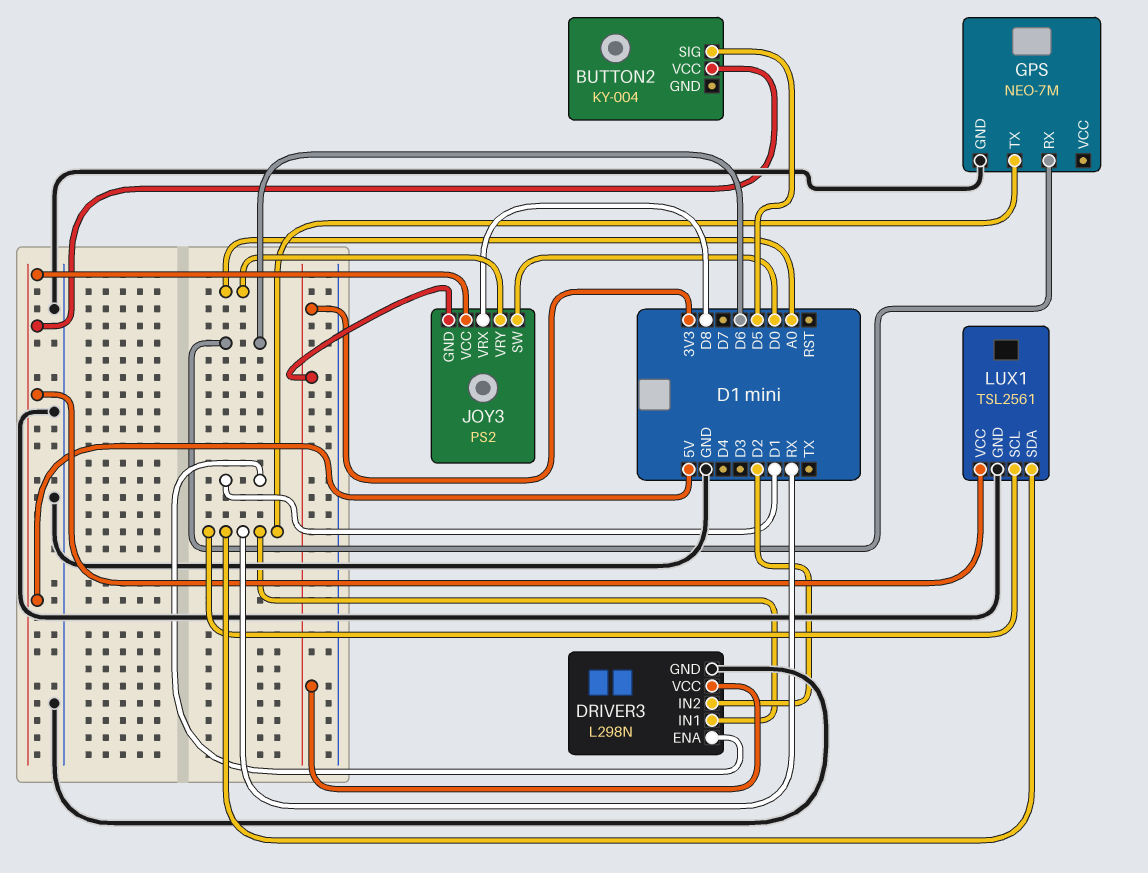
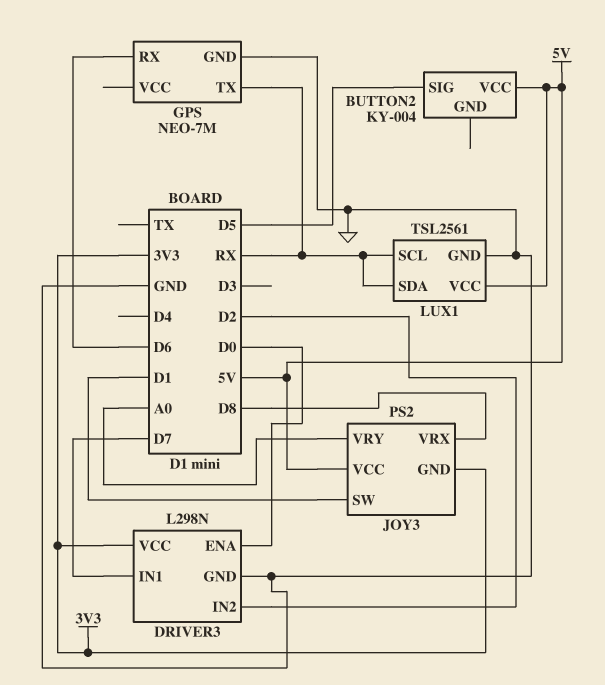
DRIVER3 pin ENA: D1 -> D0
DRIVER3 pin IN1: RX -> D7
JOY3 pin SW: D0 -> D1

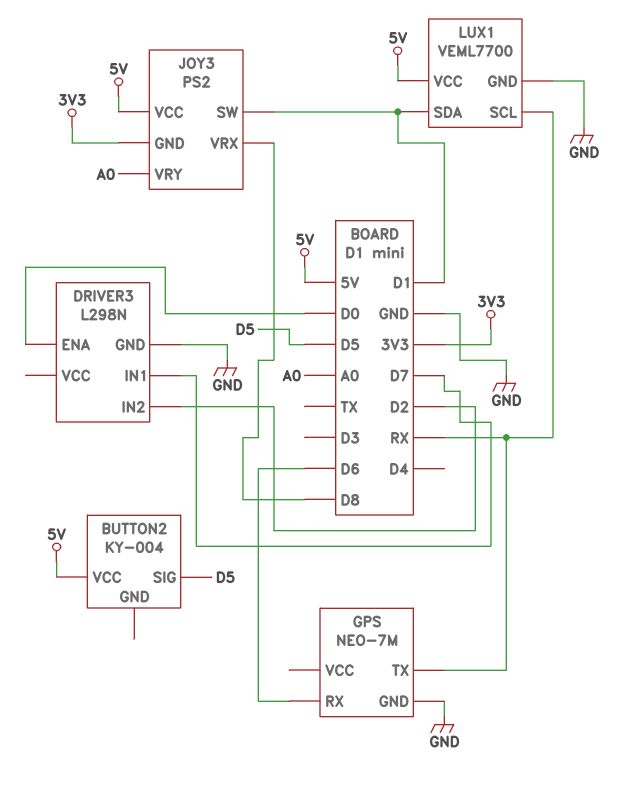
DRIVER3 pin VCC: 3V3 -> none
LUX1: TSL2561 -> VEML7700
LUX1 pin SDA: RX -> D1

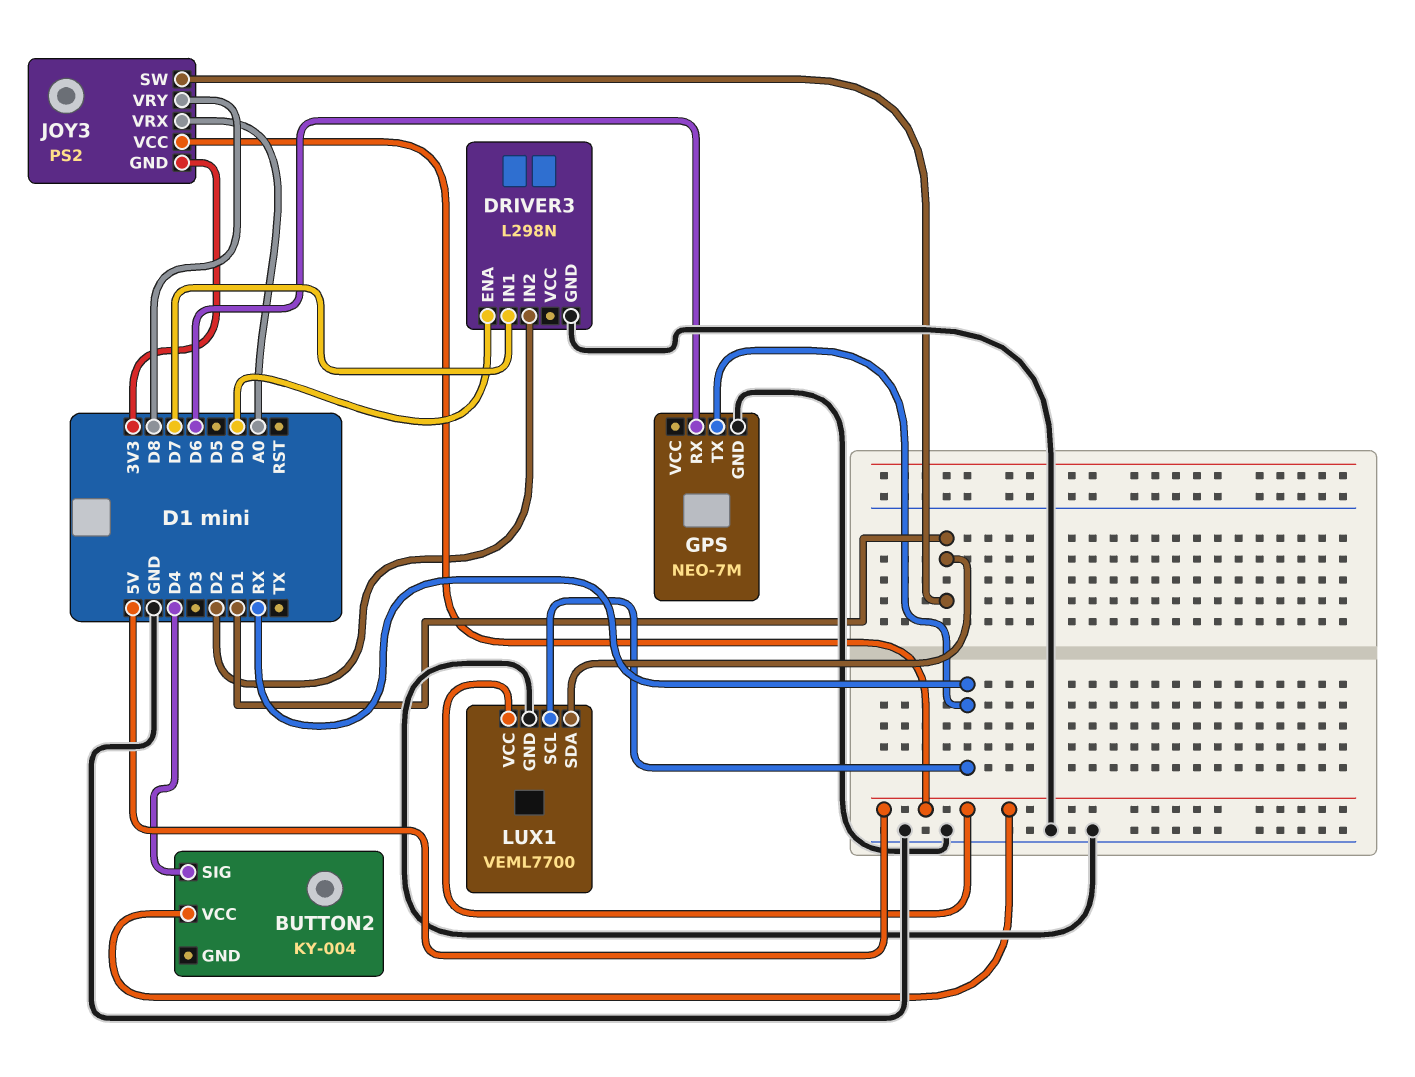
BUTTON2 pin SIG: D5 -> D4
JOY3 pin VRX: D8 -> A0
JOY3 pin VRY: A0 -> D8

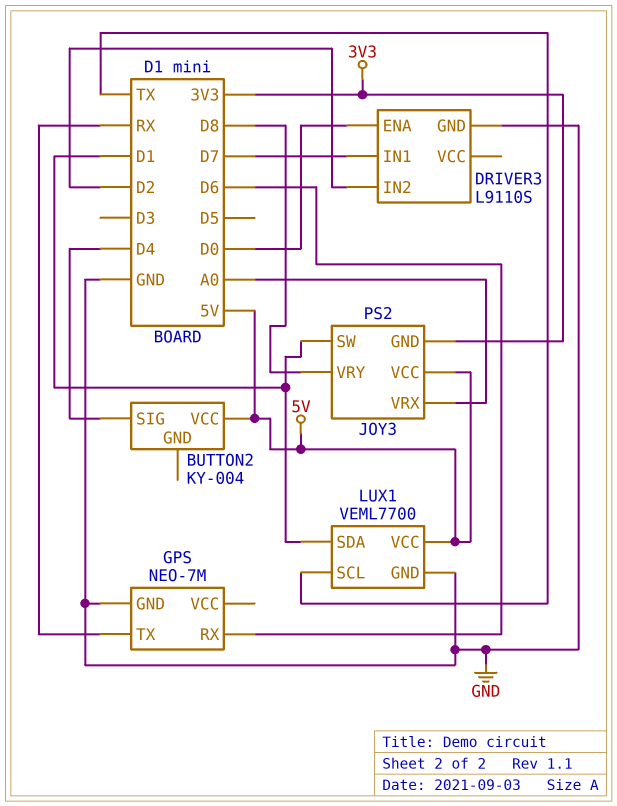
DRIVER3: L298N -> L9110S
LUX1 pin SCL: RX -> TX

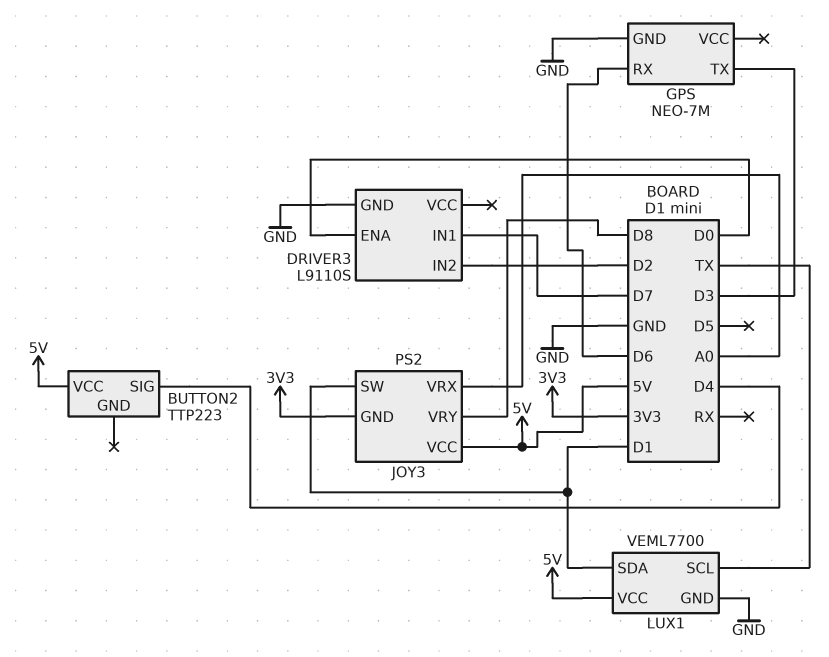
BUTTON2: KY-004 -> TTP223
GPS pin TX: RX -> D3

